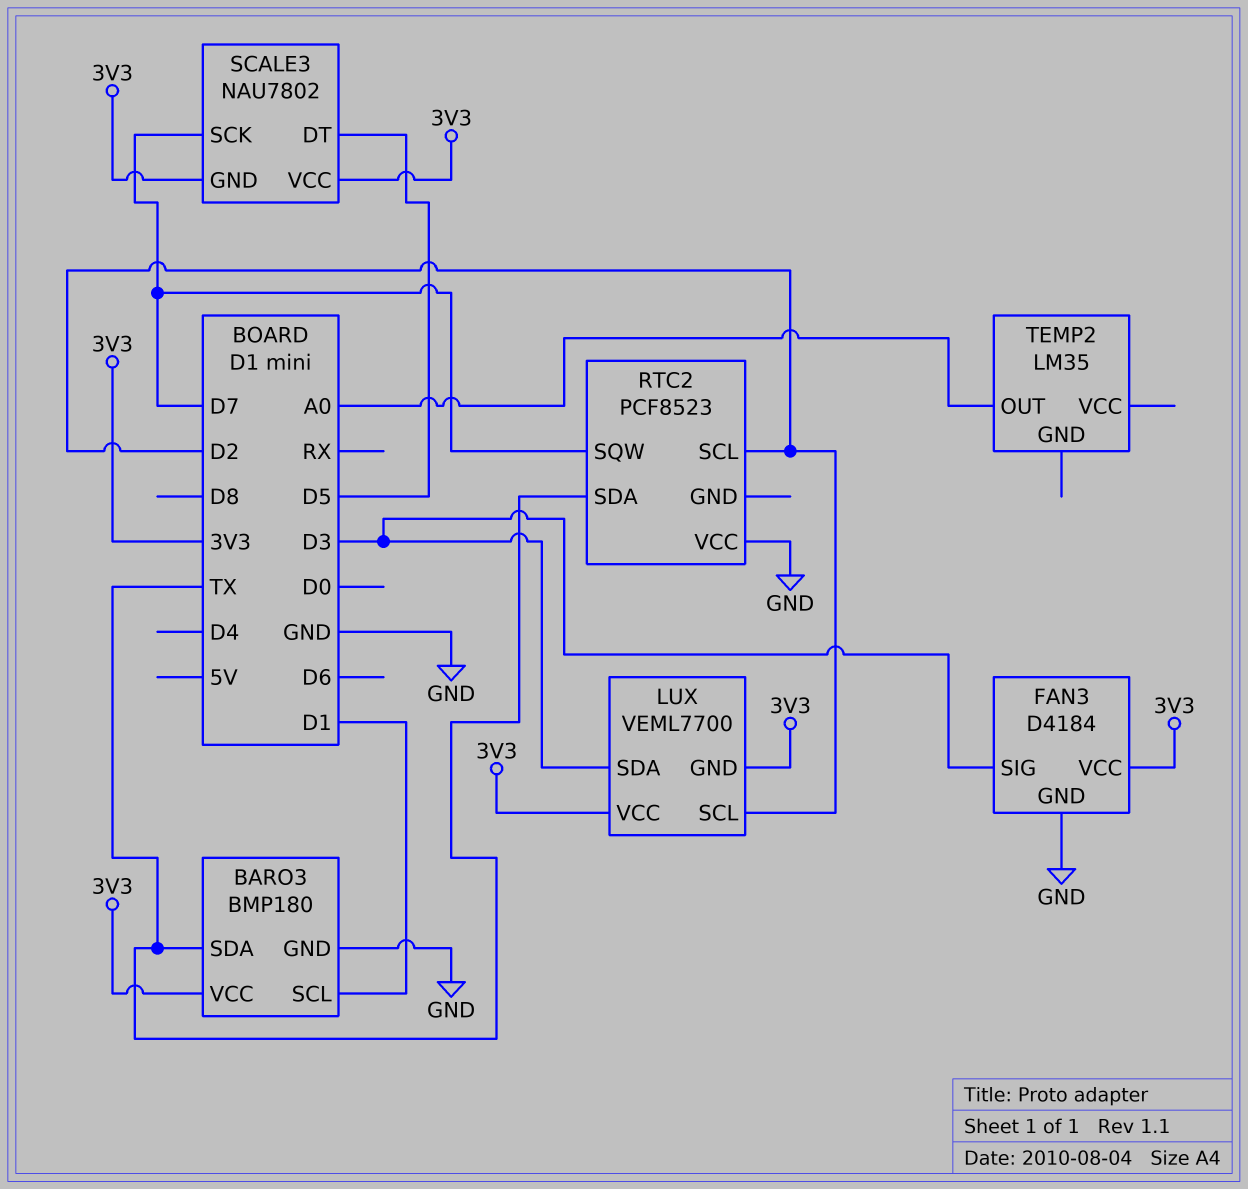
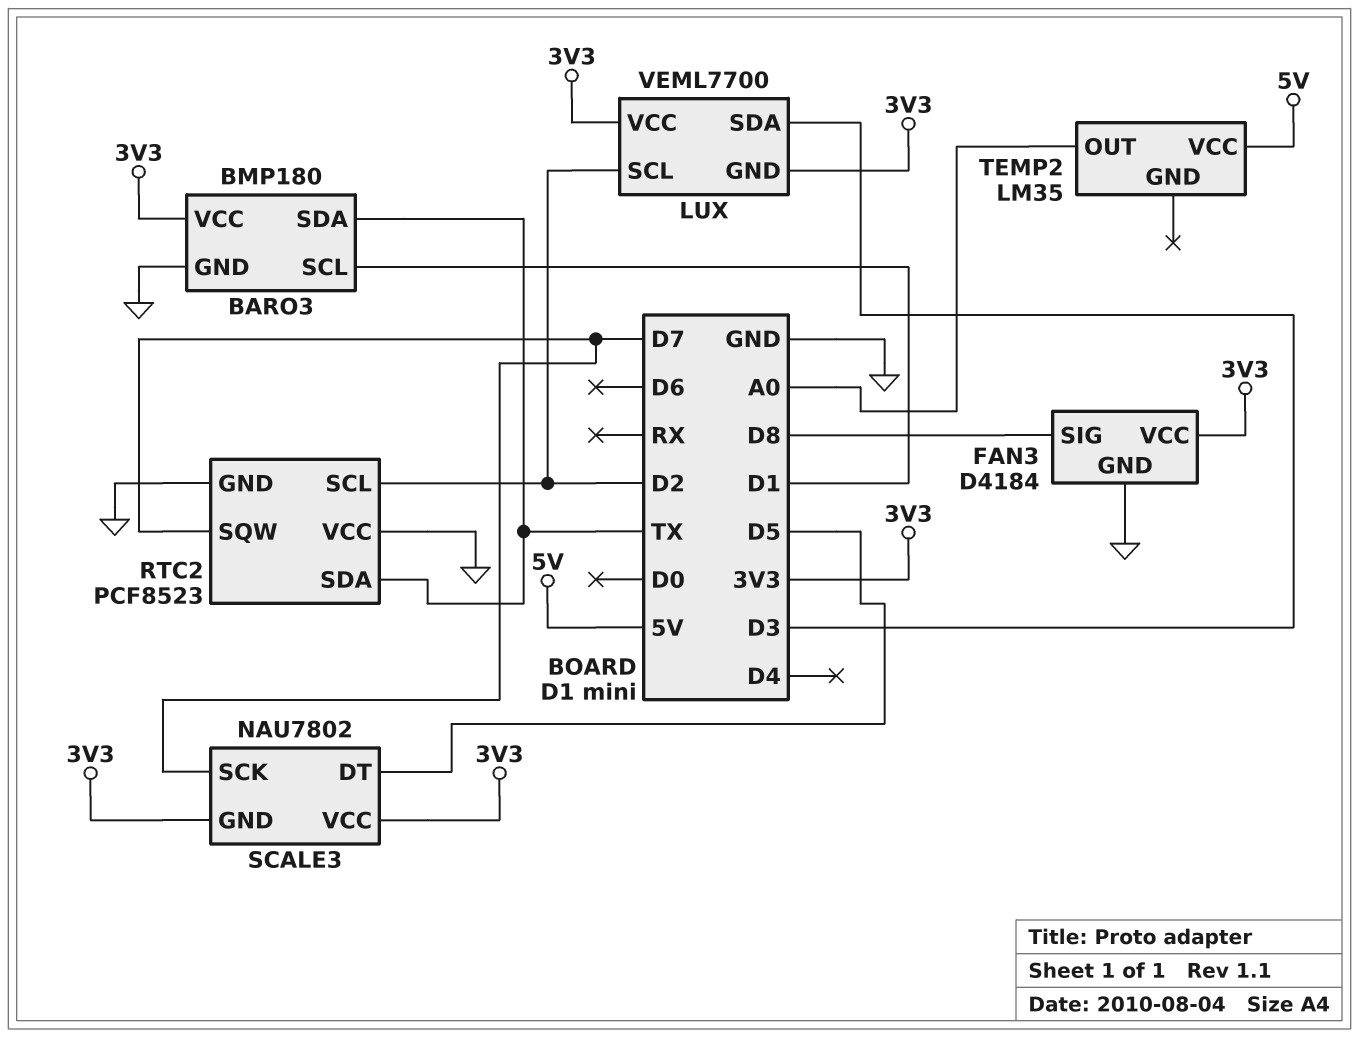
FAN3 pin SIG: D3 -> D8
RTC2 pin GND: none -> GND
TEMP2 pin VCC: none -> 5V

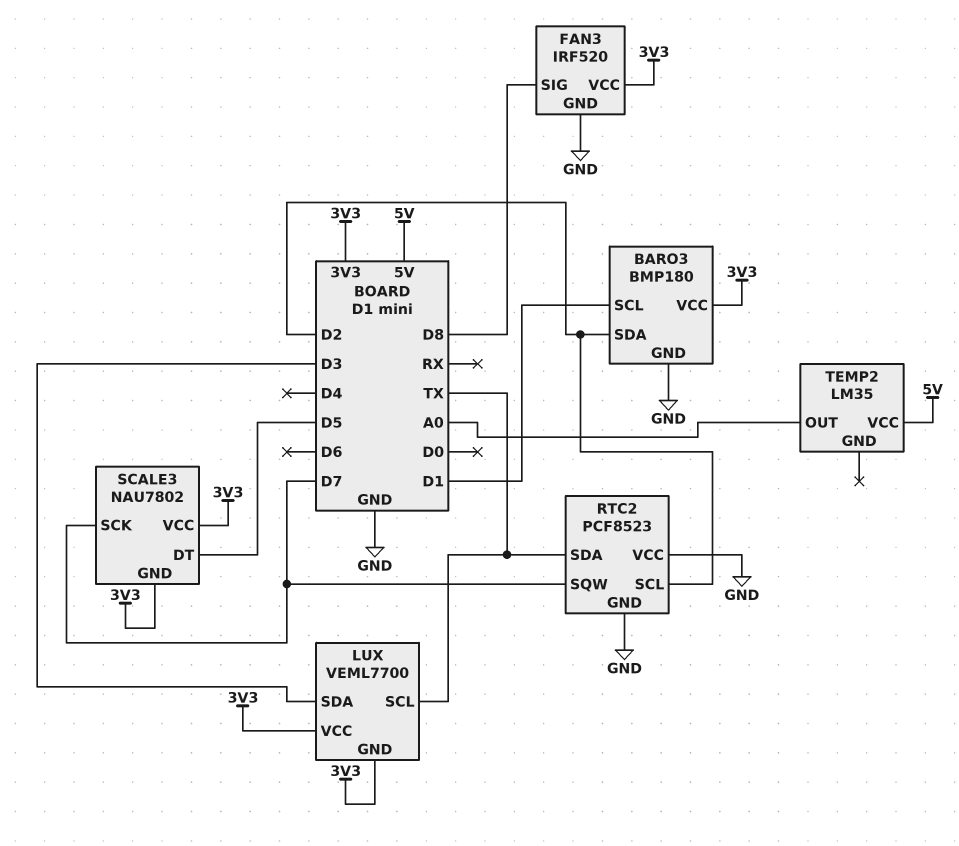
BARO3 pin SDA: TX -> D2
FAN3: D4184 -> IRF520
LUX pin SCL: D2 -> TX

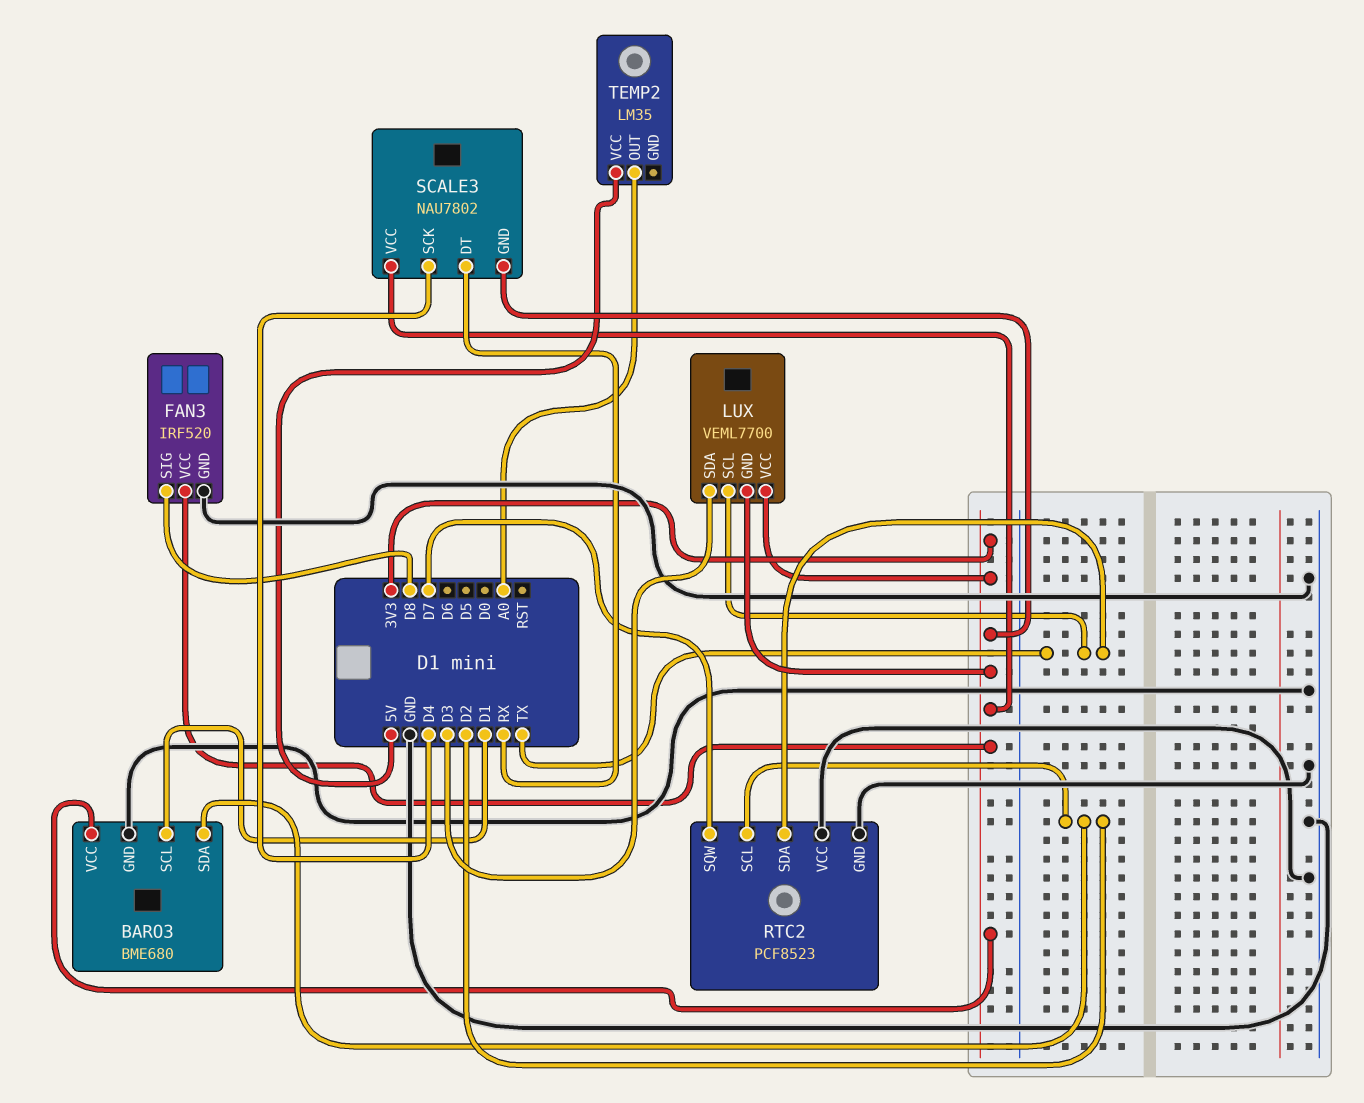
BARO3: BMP180 -> BME680
SCALE3 pin DT: D5 -> RX
SCALE3 pin SCK: D7 -> D4

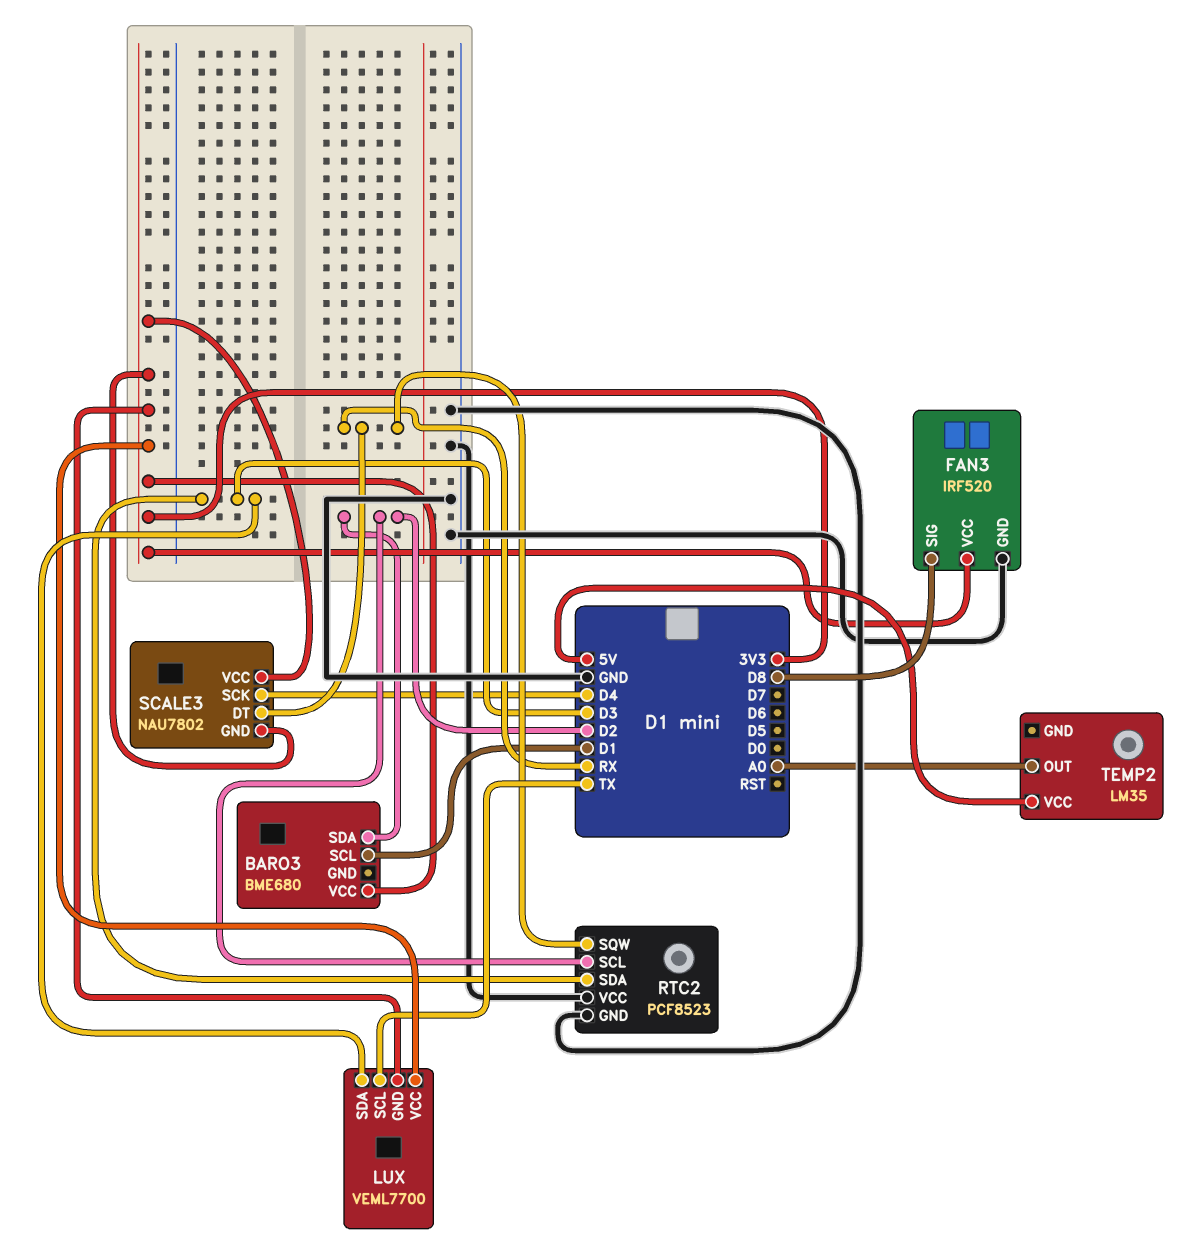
BARO3 pin GND: GND -> none
RTC2 pin SDA: TX -> D3
RTC2 pin SQW: D7 -> RX

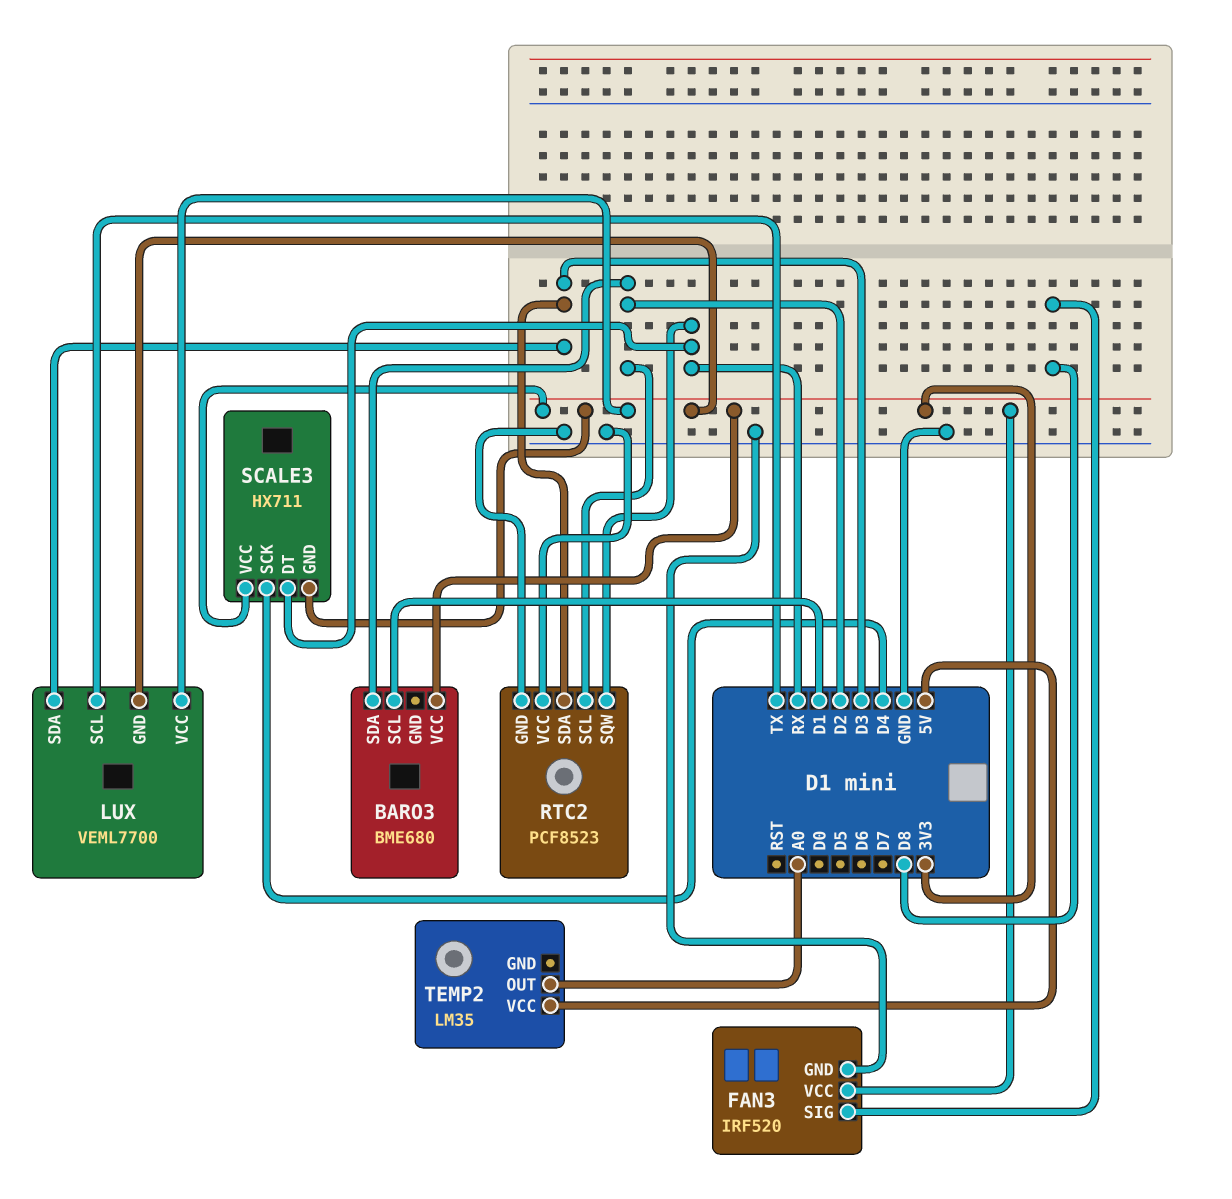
SCALE3: NAU7802 -> HX711

